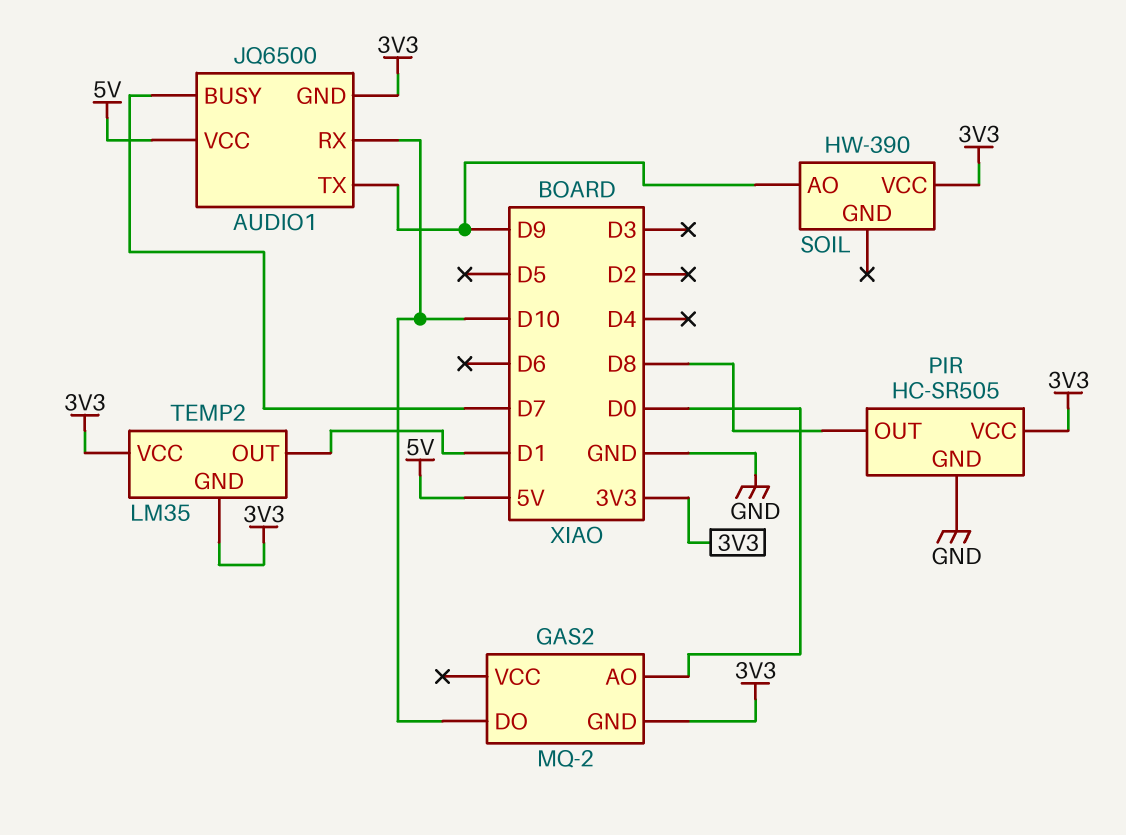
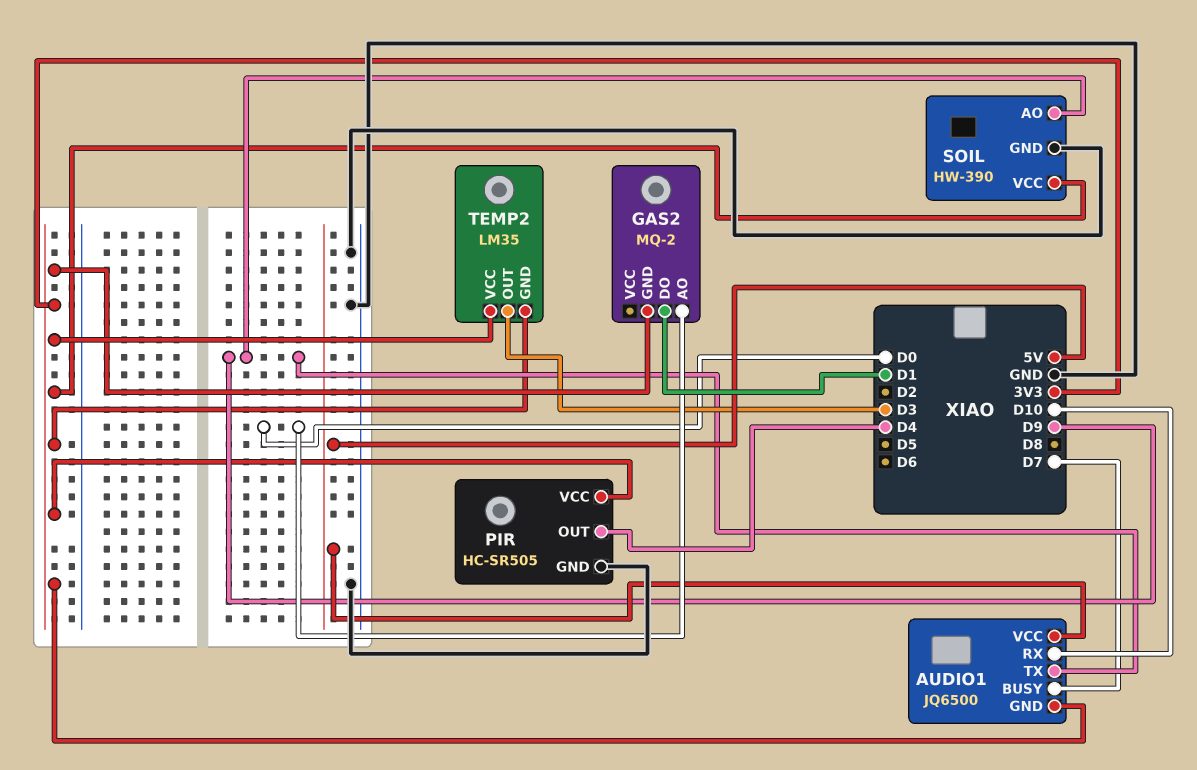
GAS2 pin DO: D10 -> D1
PIR pin OUT: D8 -> D4
SOIL pin GND: none -> GND
TEMP2 pin OUT: D1 -> D3

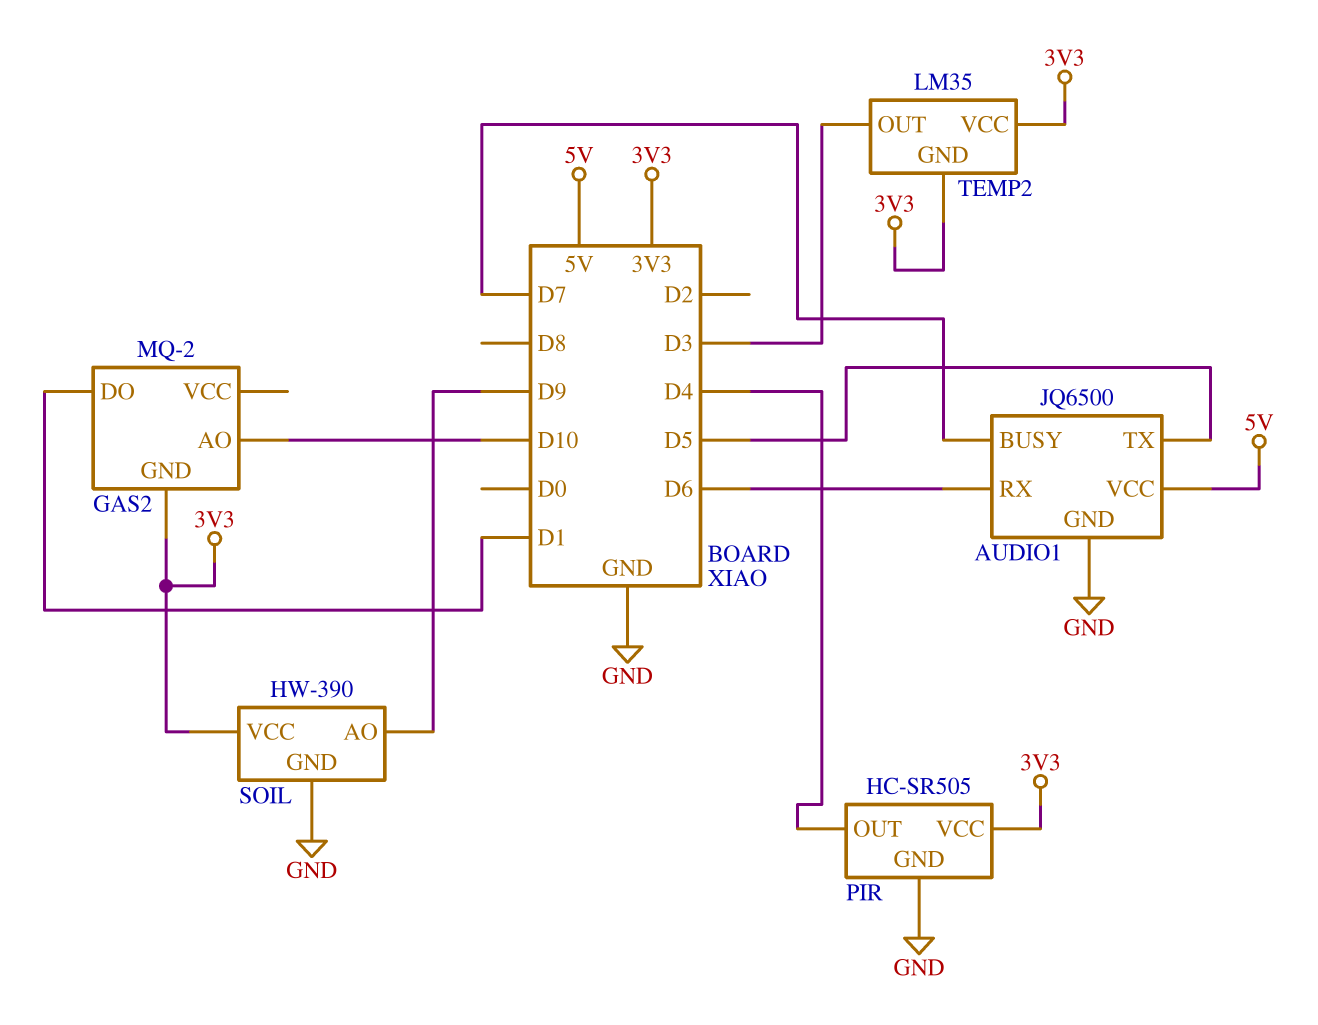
AUDIO1 pin GND: 3V3 -> GND
AUDIO1 pin RX: D10 -> D6
AUDIO1 pin TX: D9 -> D5
GAS2 pin AO: D0 -> D10

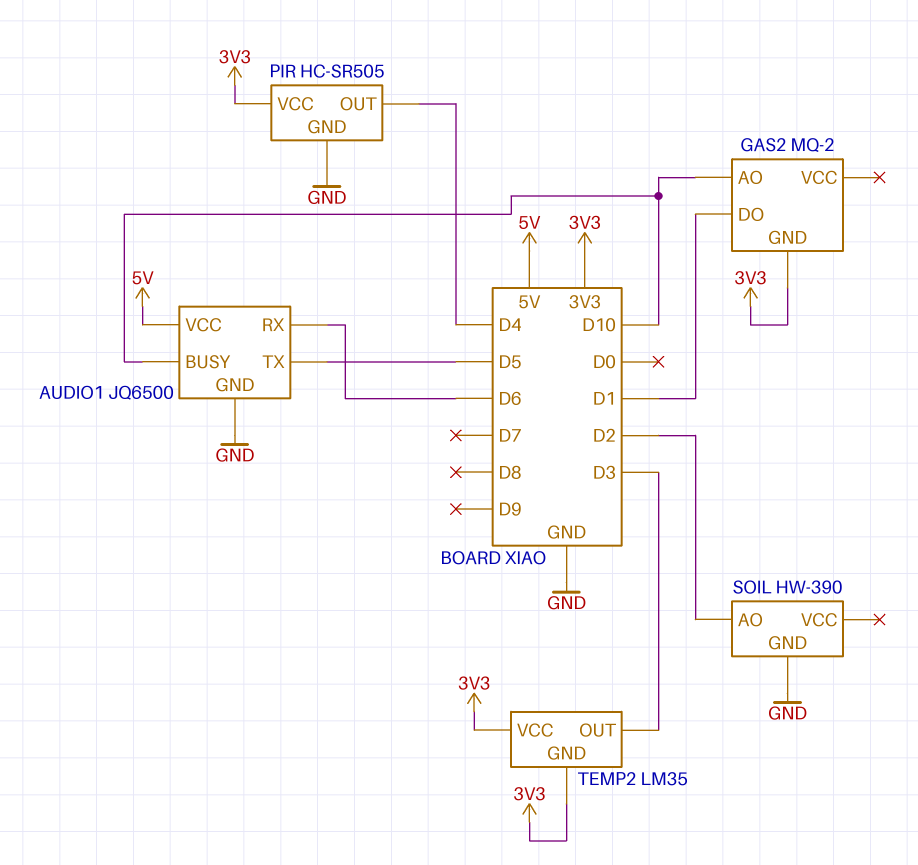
AUDIO1 pin BUSY: D7 -> D10
SOIL pin AO: D9 -> D2
SOIL pin VCC: 3V3 -> none

